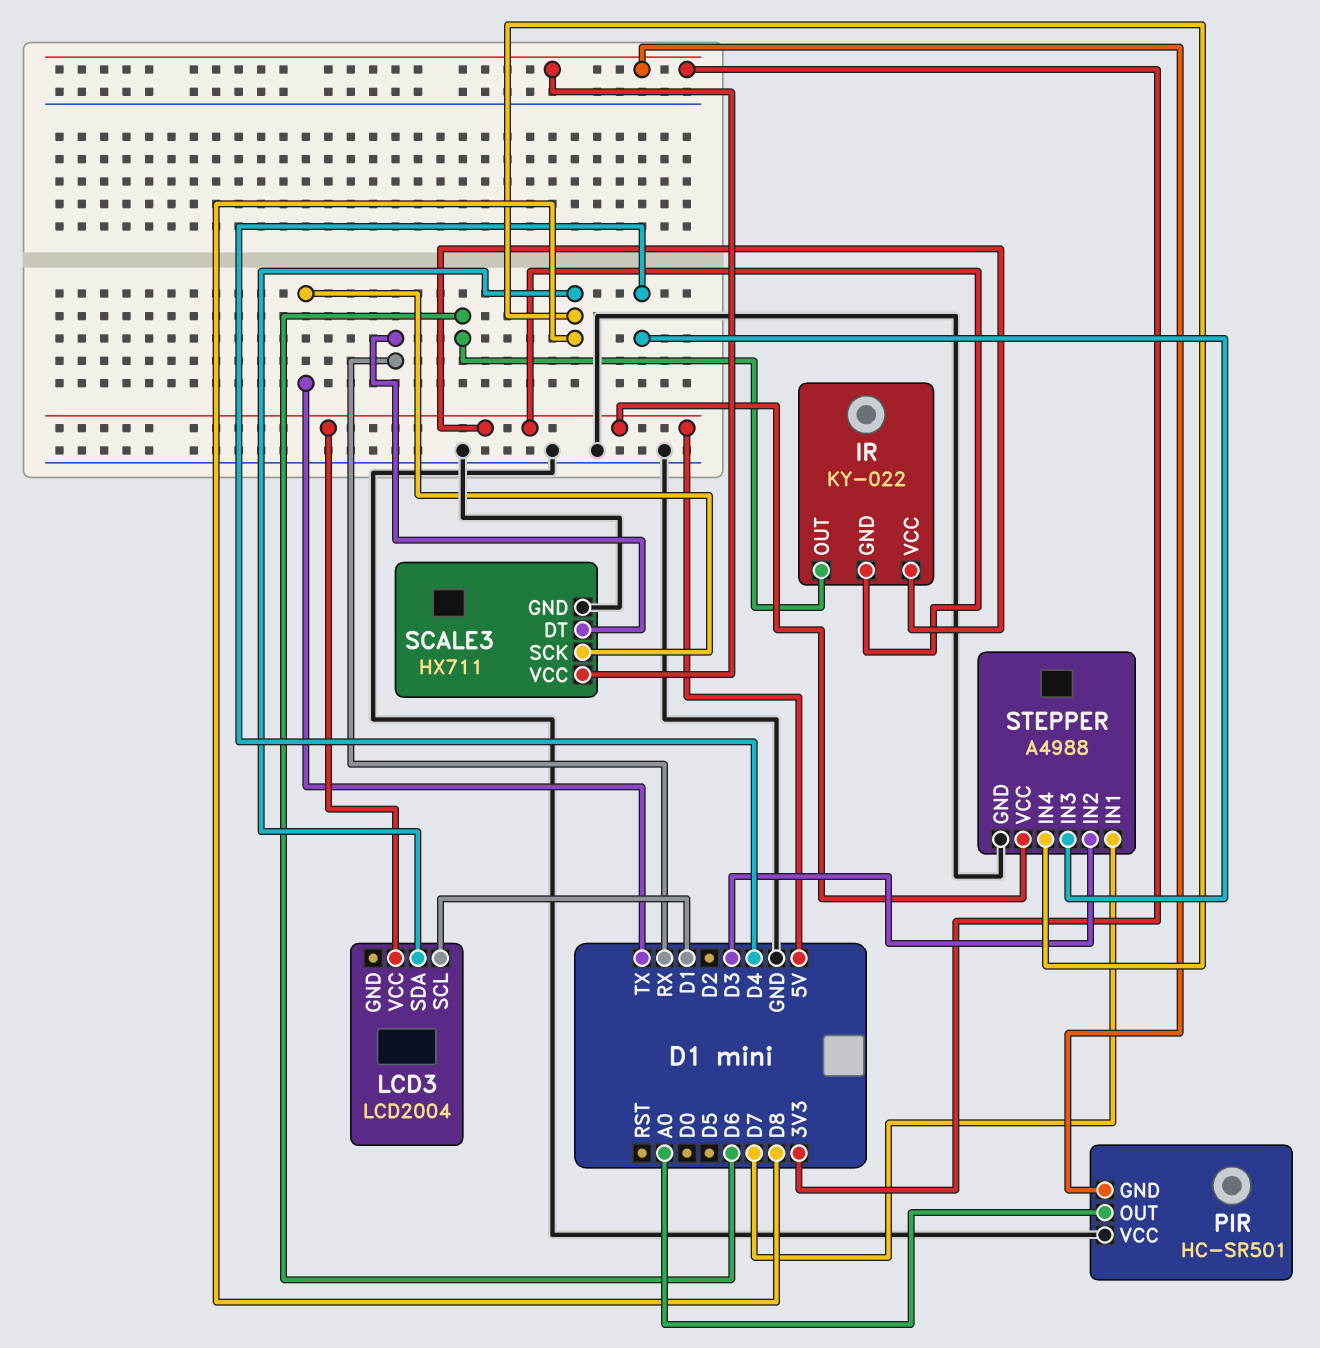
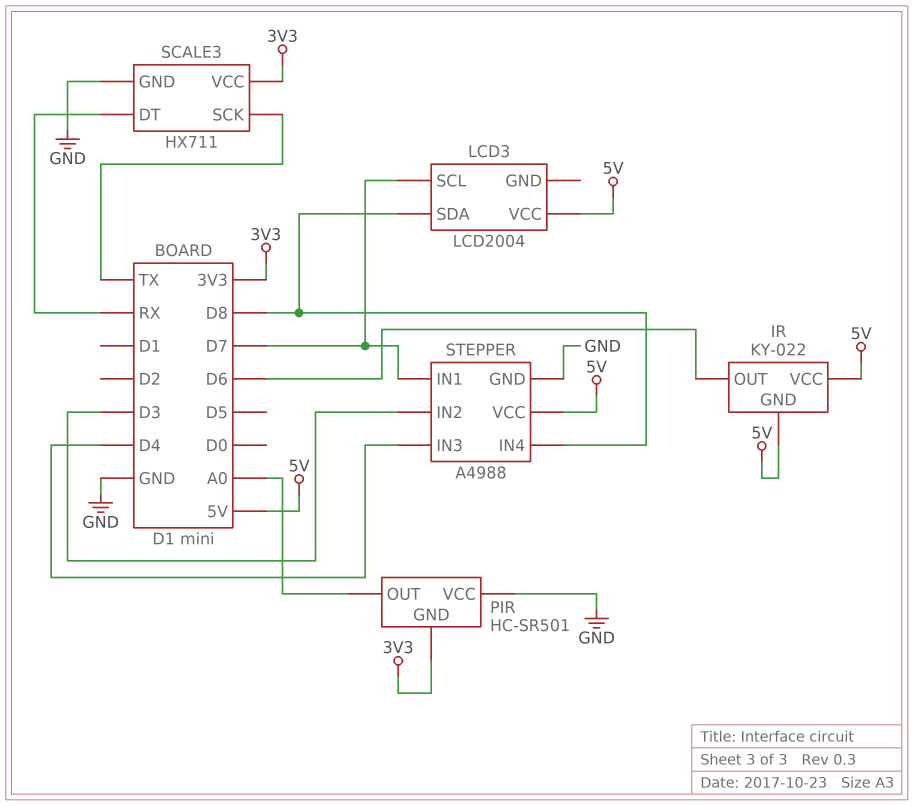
LCD3 pin SCL: D1 -> D7

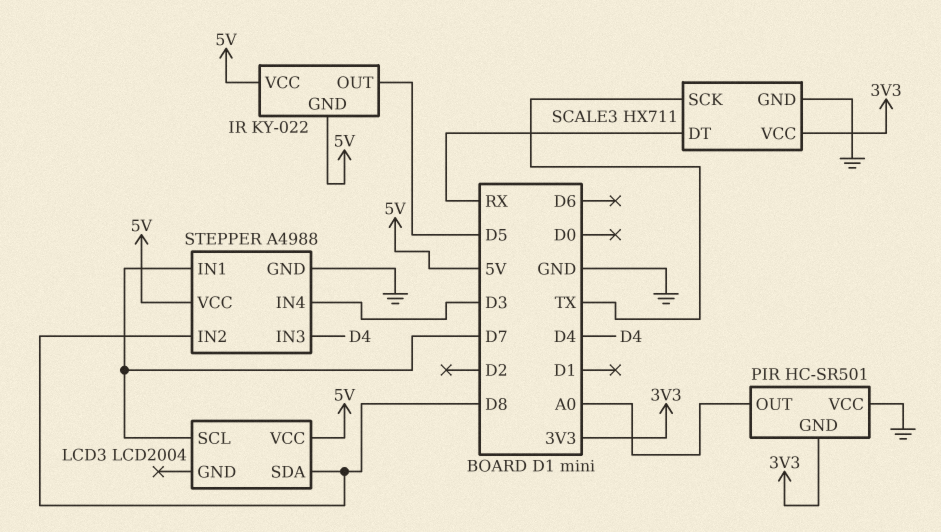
IR pin OUT: D6 -> D5
STEPPER pin IN2: D3 -> D8
STEPPER pin IN4: D8 -> D3

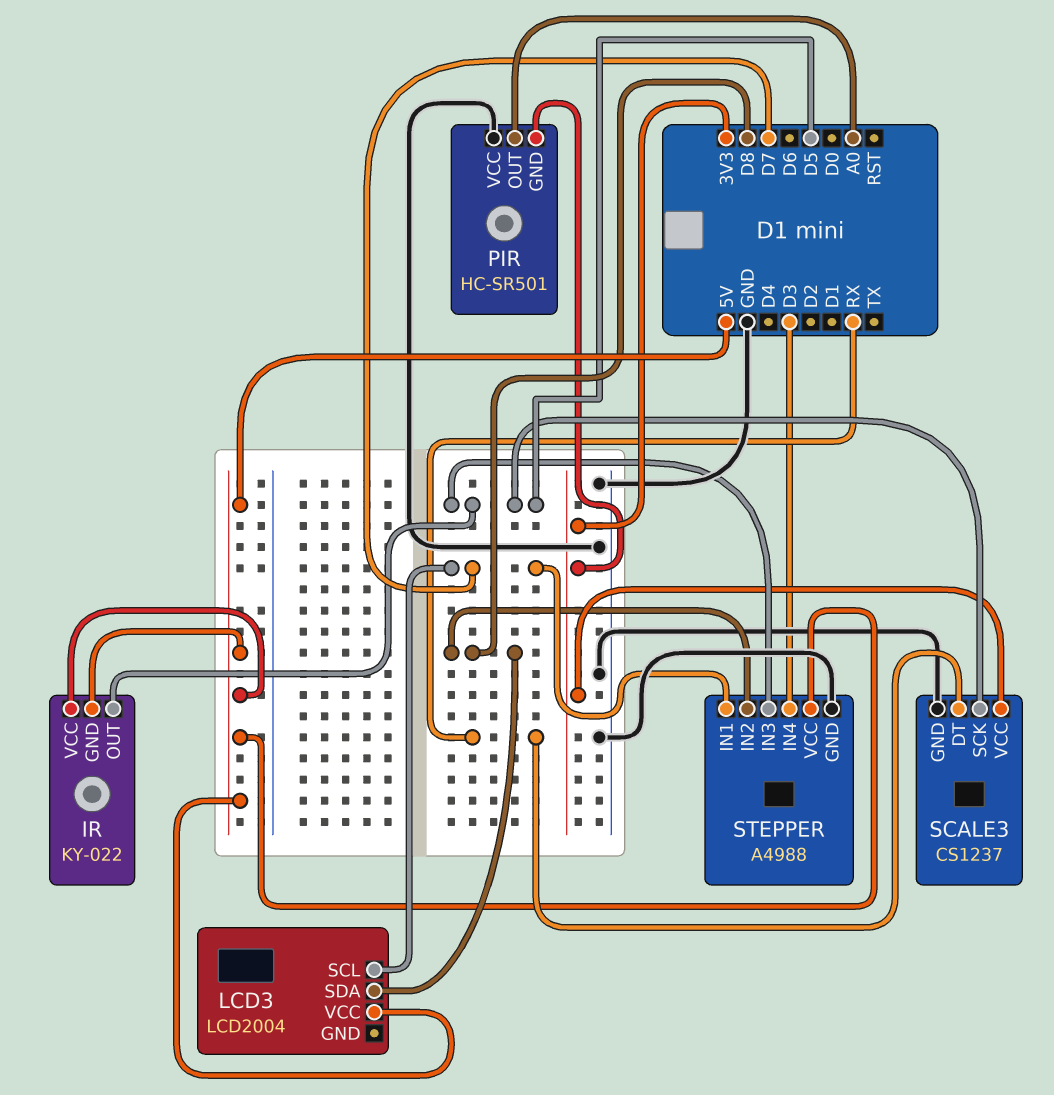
SCALE3: HX711 -> CS1237
SCALE3 pin SCK: TX -> D5
STEPPER pin IN3: D4 -> D5

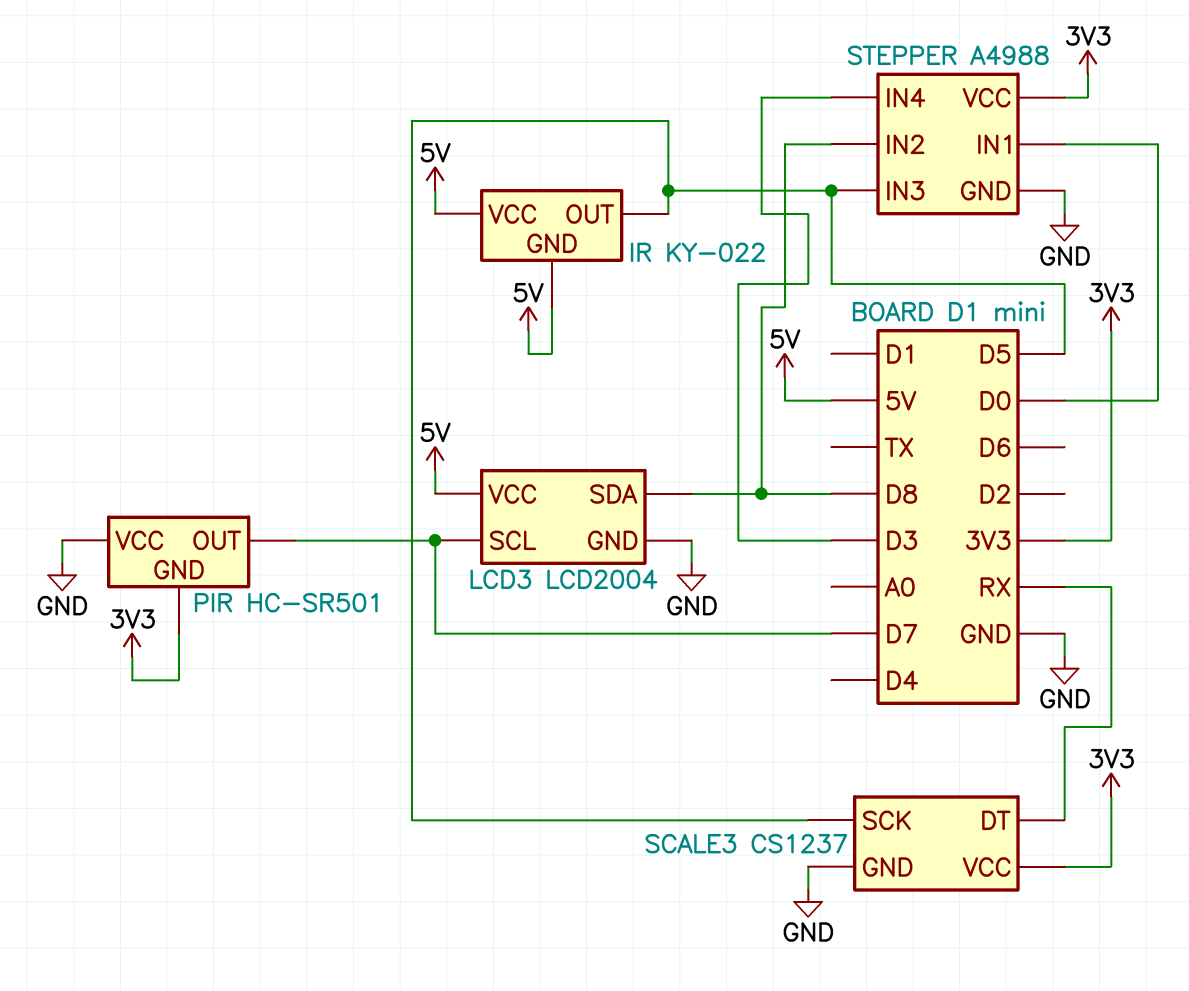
LCD3 pin GND: none -> GND
PIR pin OUT: A0 -> D7
STEPPER pin IN1: D7 -> D0
STEPPER pin VCC: 5V -> 3V3

